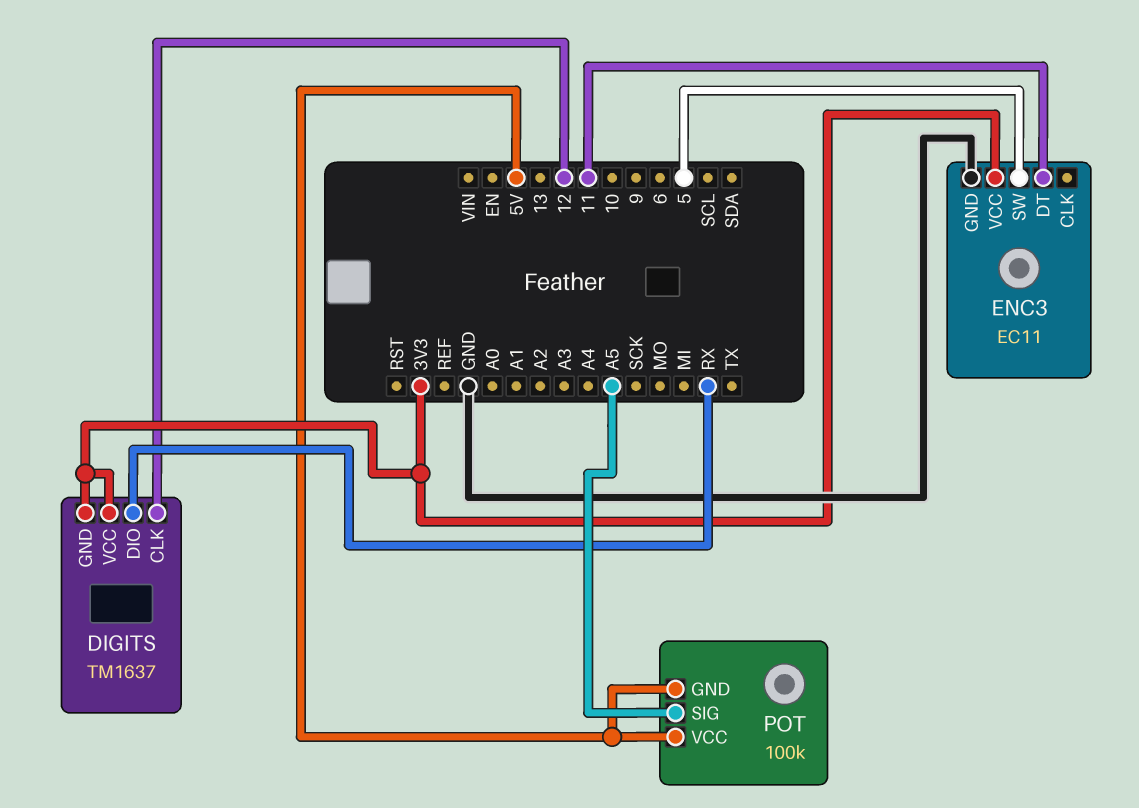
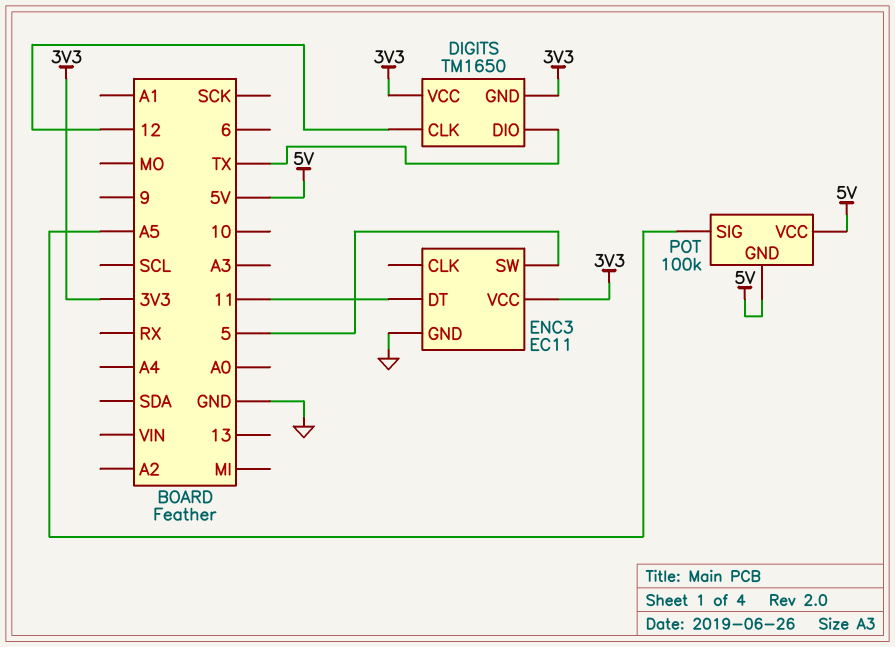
DIGITS: TM1637 -> TM1650
DIGITS pin DIO: RX -> TX

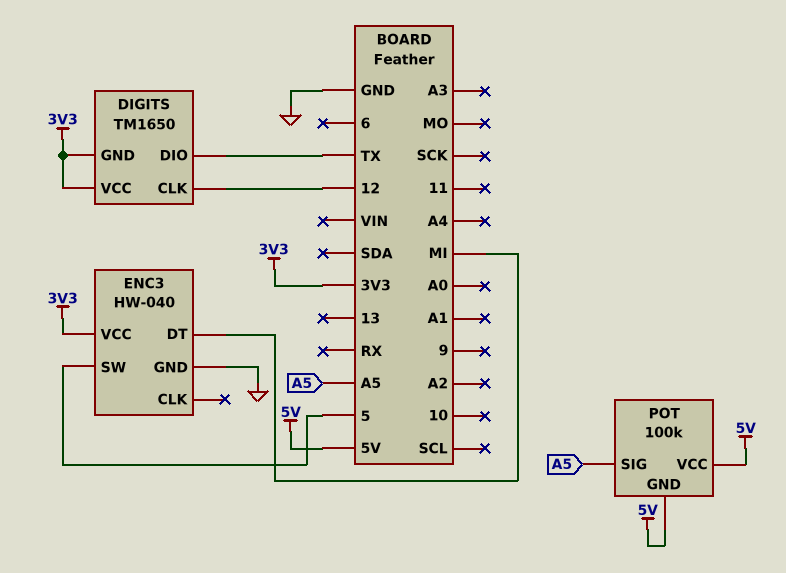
ENC3: EC11 -> HW-040
ENC3 pin DT: 11 -> MI

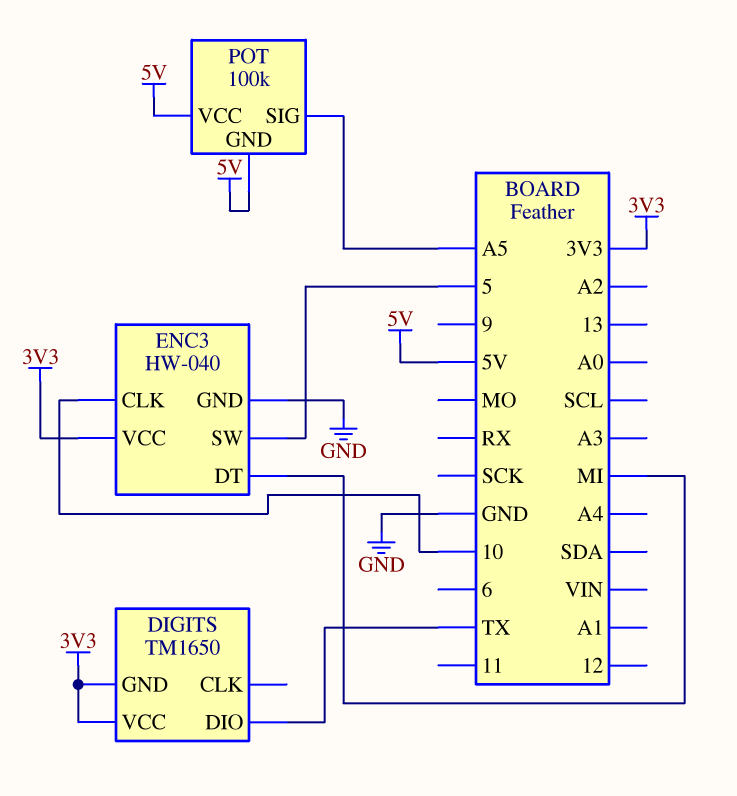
DIGITS pin CLK: 12 -> none
ENC3 pin CLK: none -> 10

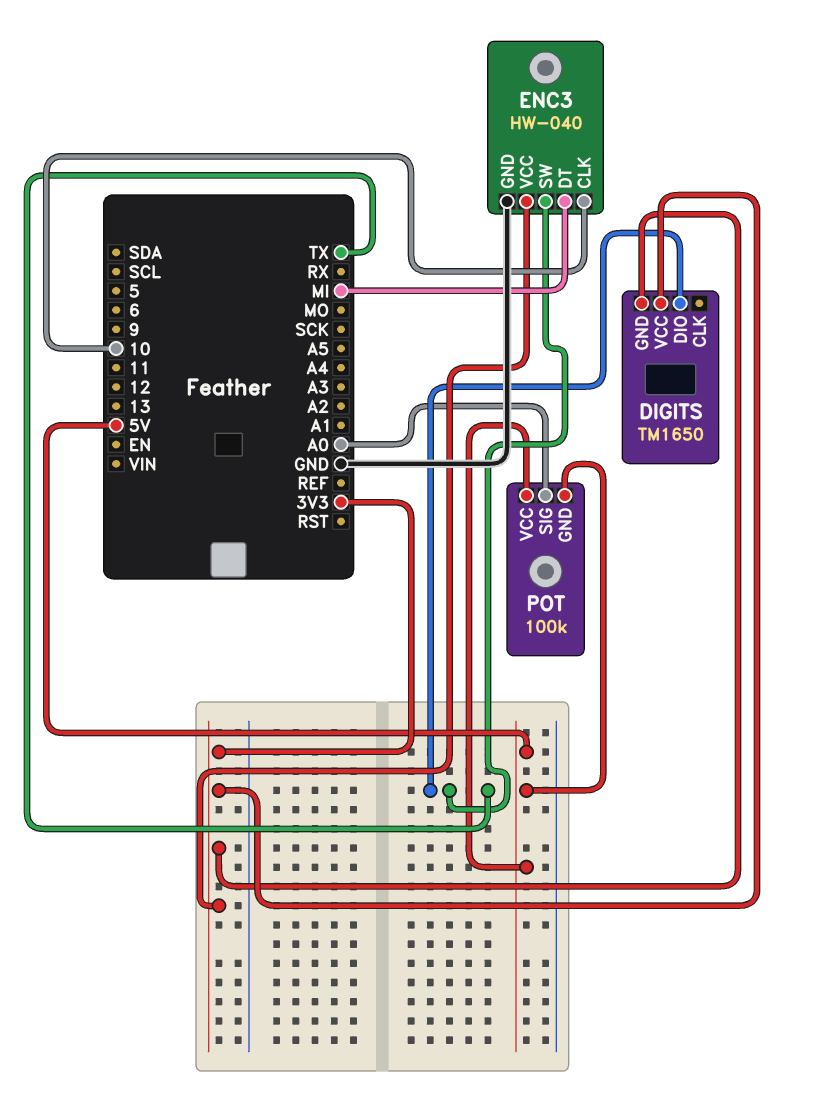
ENC3 pin SW: 5 -> TX
POT pin SIG: A5 -> A0

